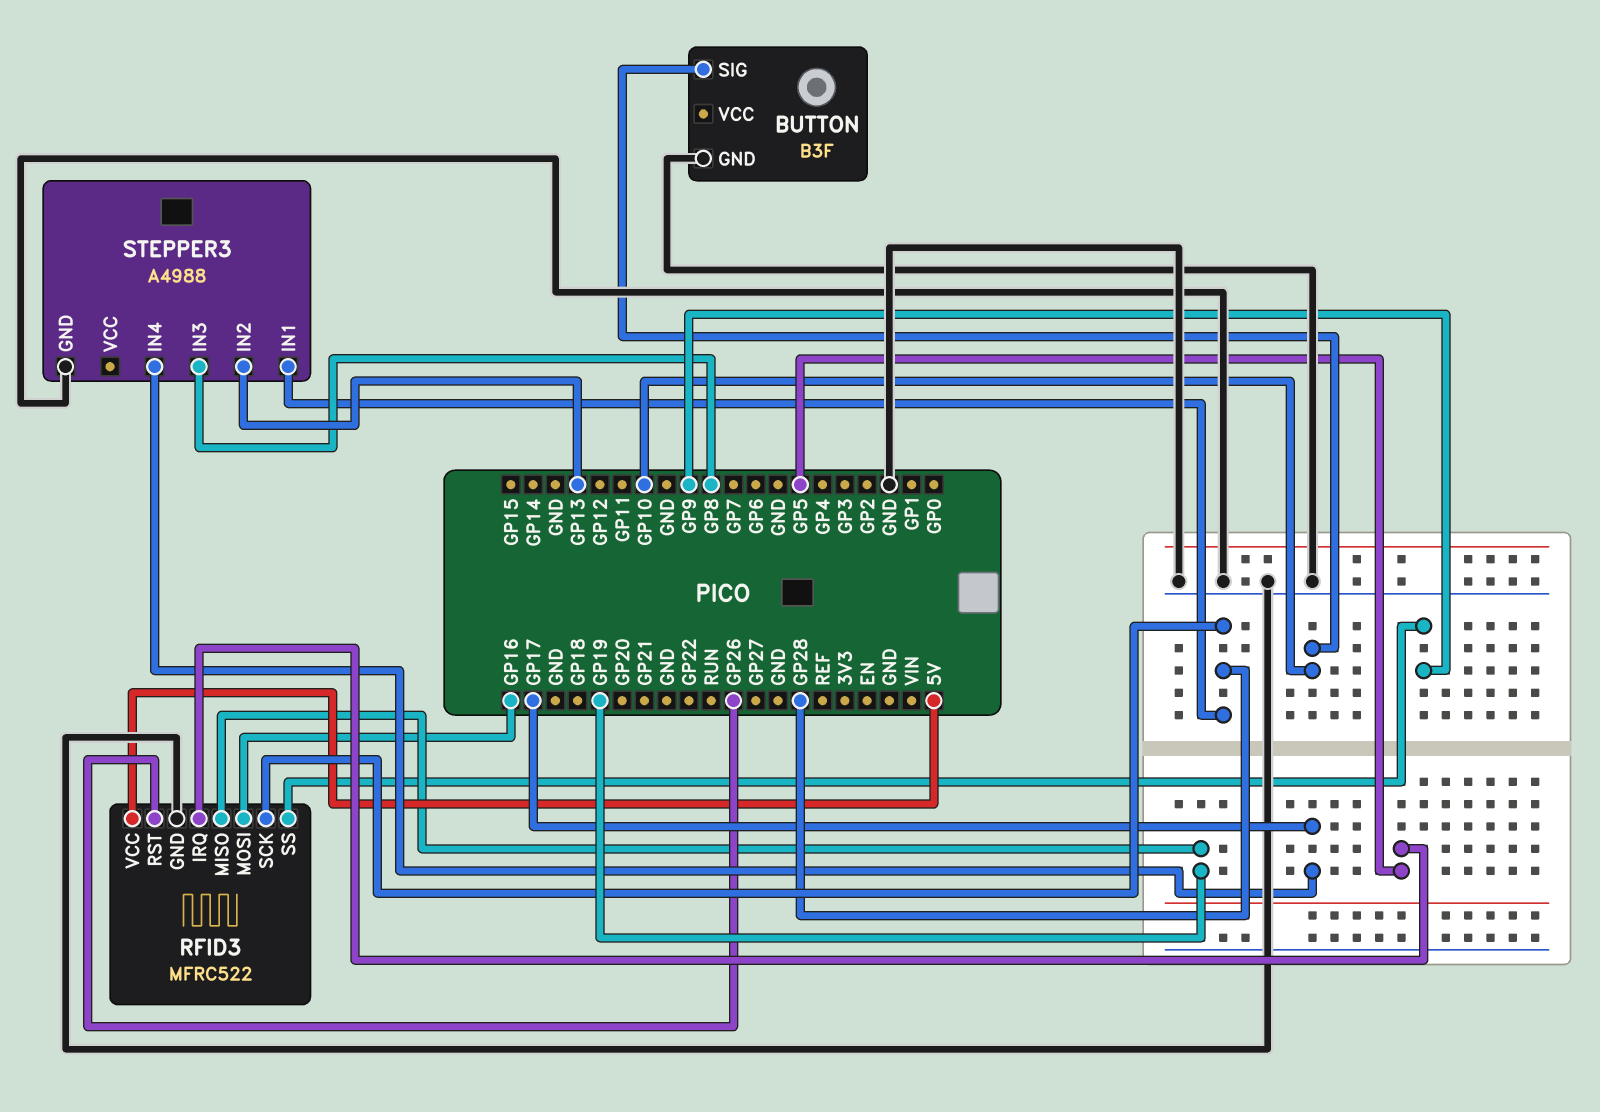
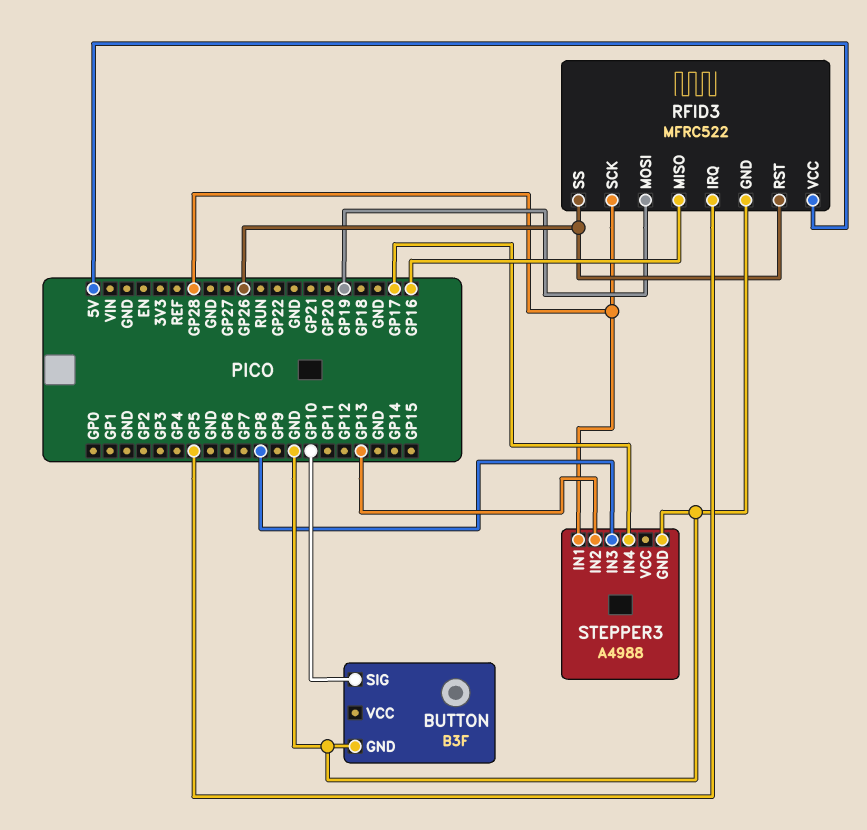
RFID3 pin MISO: GP19 -> GP16
RFID3 pin MOSI: GP16 -> GP19
RFID3 pin SS: GP9 -> GP26

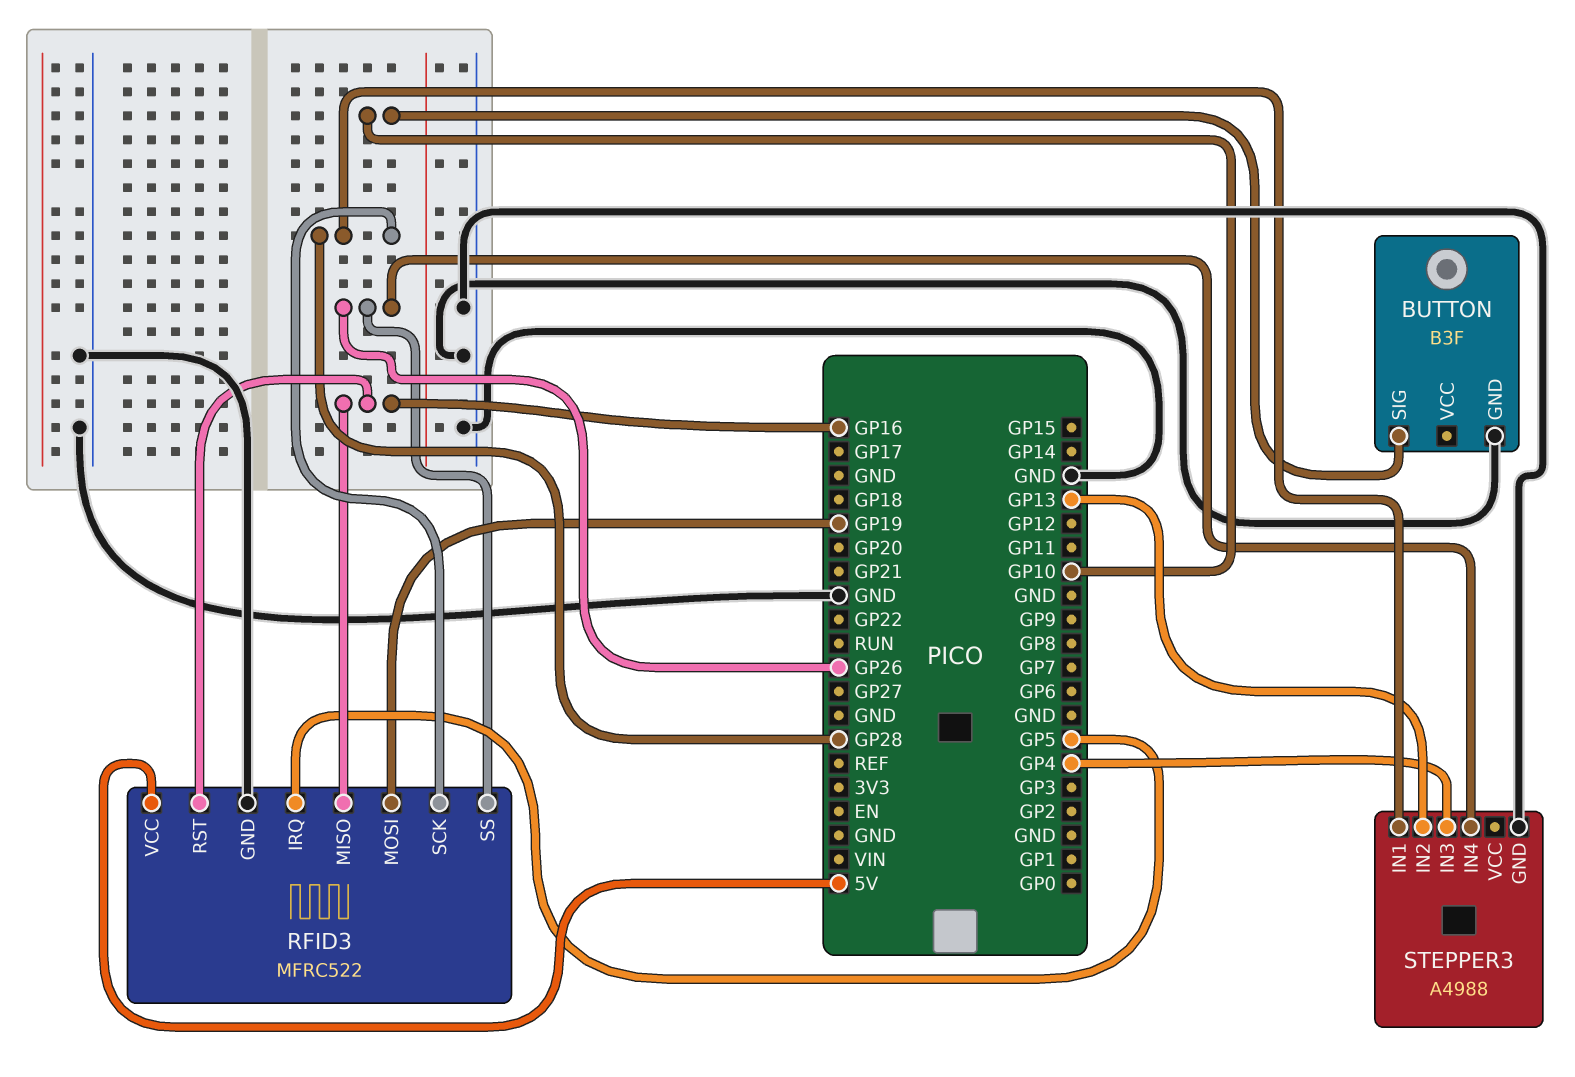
RFID3 pin RST: GP26 -> GP16
STEPPER3 pin IN3: GP8 -> GP4
STEPPER3 pin IN4: GP17 -> GP26

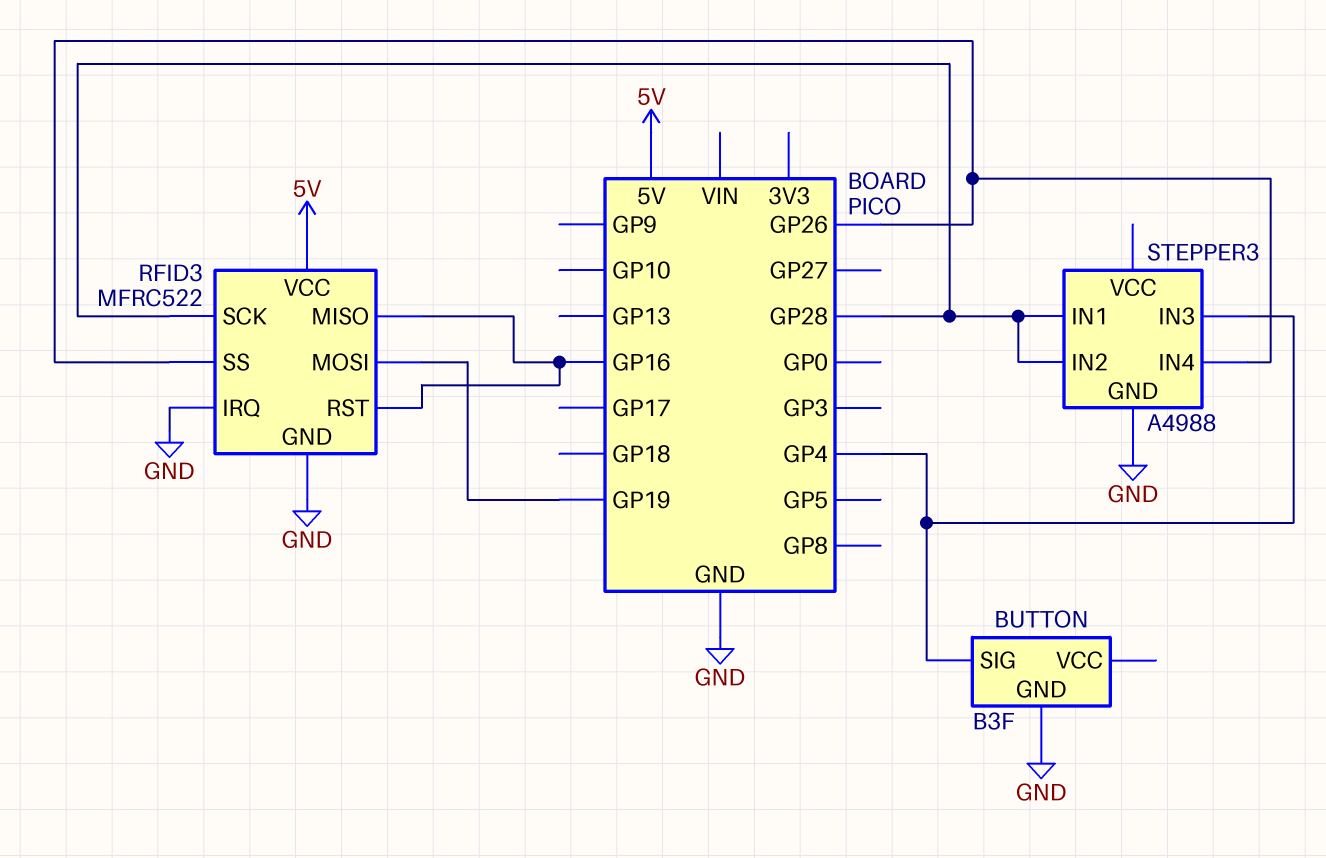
BUTTON pin SIG: GP10 -> GP4
RFID3 pin IRQ: GP5 -> GND
STEPPER3 pin IN2: GP13 -> GP28

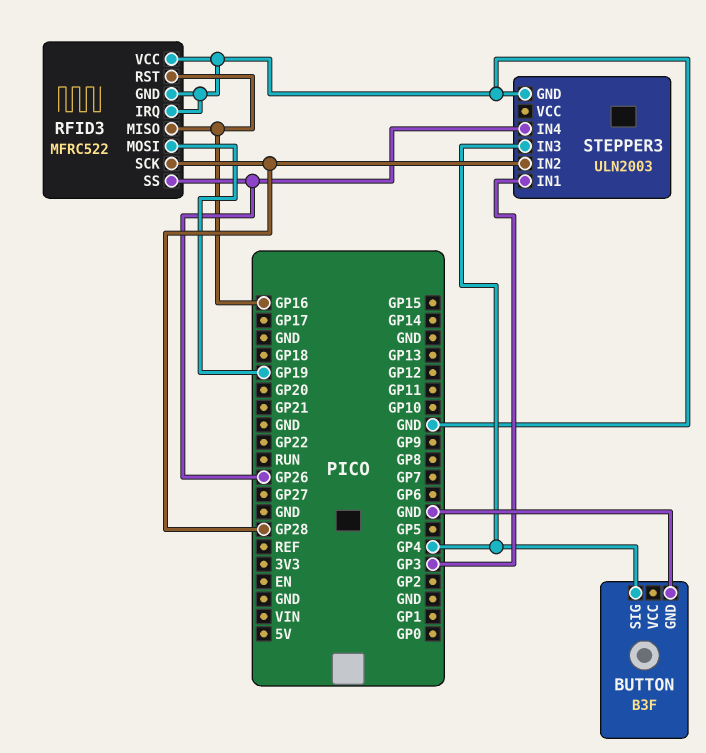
RFID3 pin VCC: 5V -> GND
STEPPER3: A4988 -> ULN2003
STEPPER3 pin IN1: GP28 -> GP3

